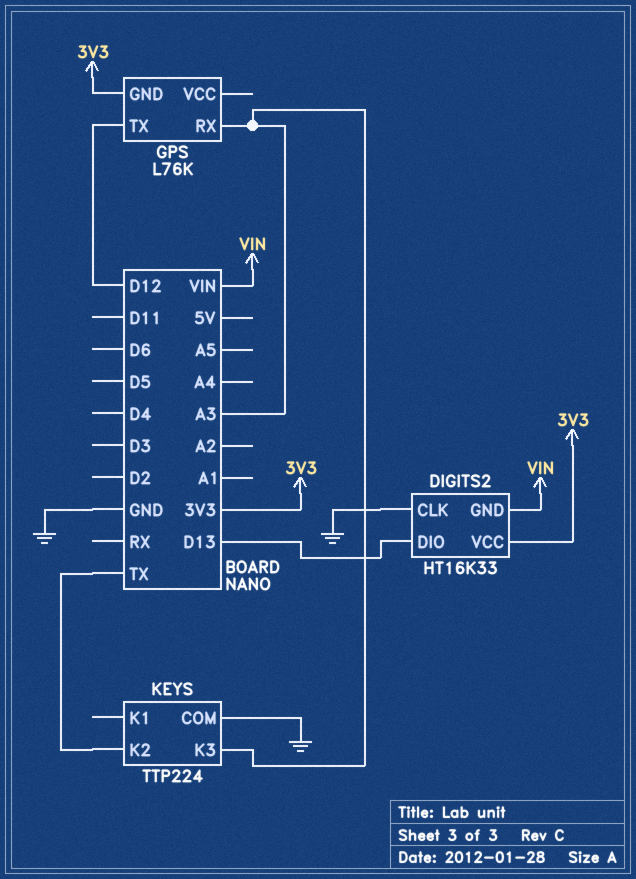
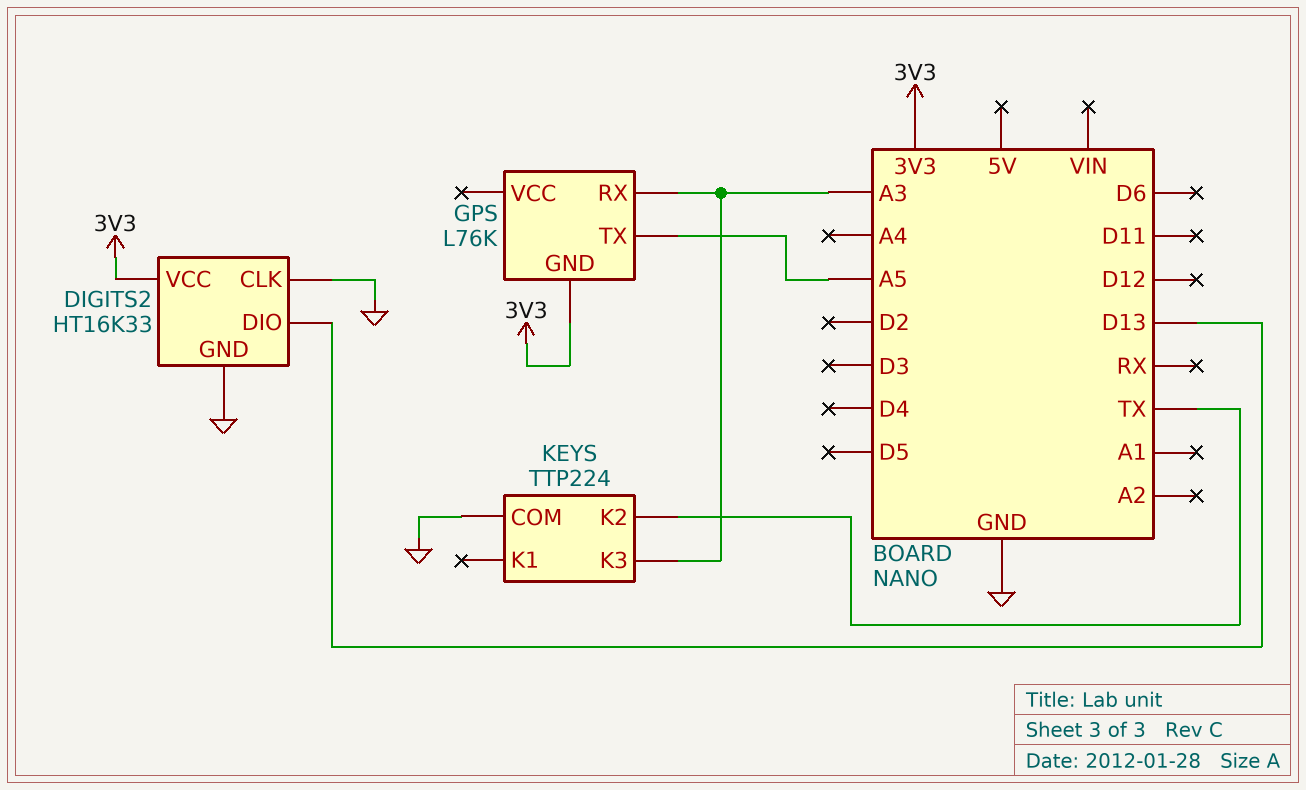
DIGITS2 pin GND: VIN -> GND
GPS pin TX: D12 -> A5

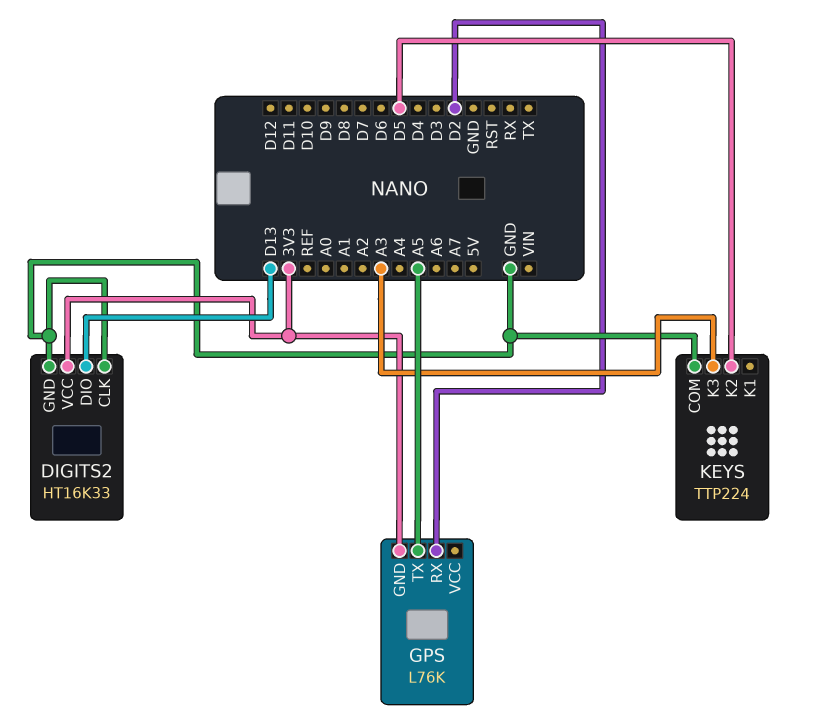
GPS pin RX: A3 -> D2
KEYS pin K2: TX -> D5

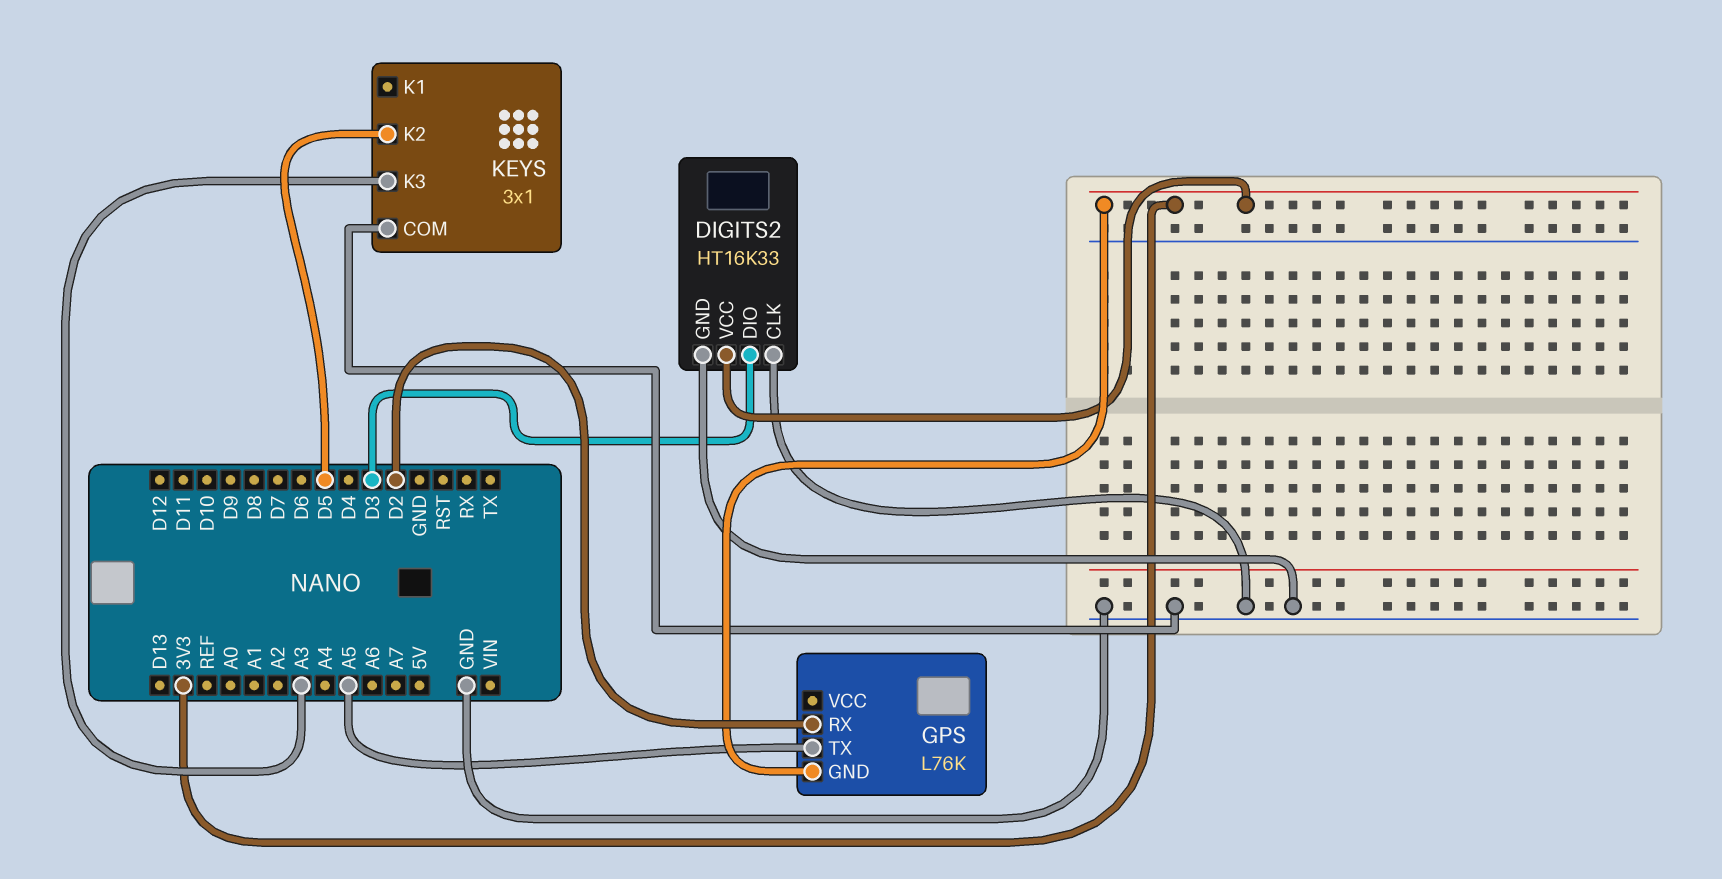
DIGITS2 pin DIO: D13 -> D3
KEYS: TTP224 -> 3x1

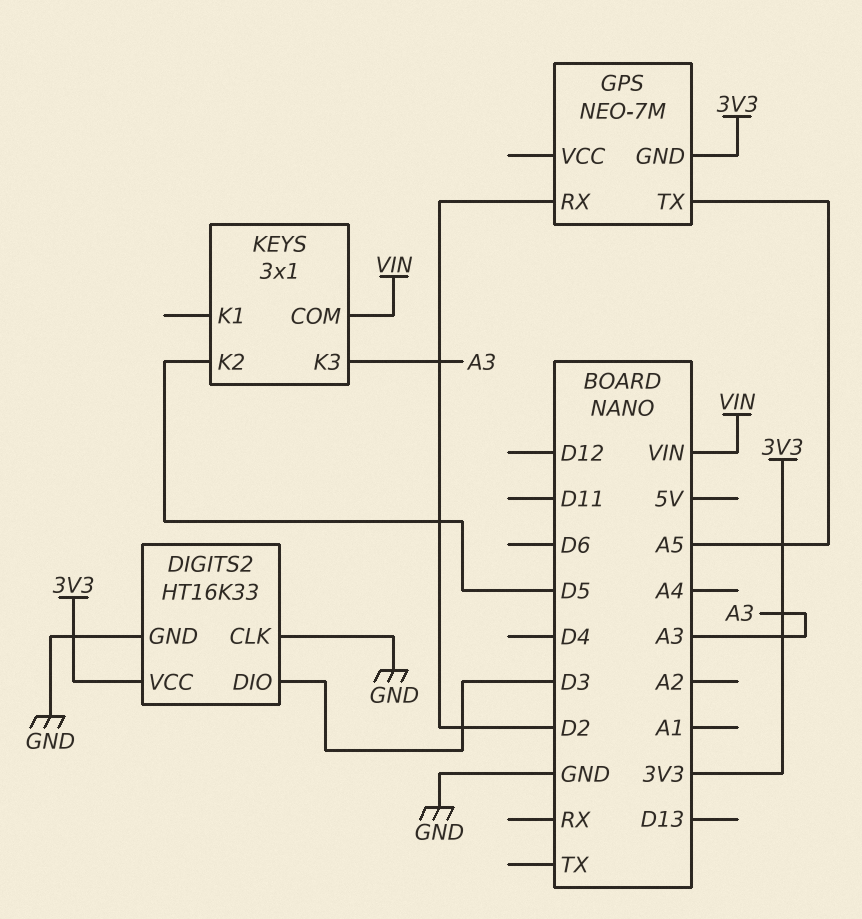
GPS: L76K -> NEO-7M
KEYS pin COM: GND -> VIN

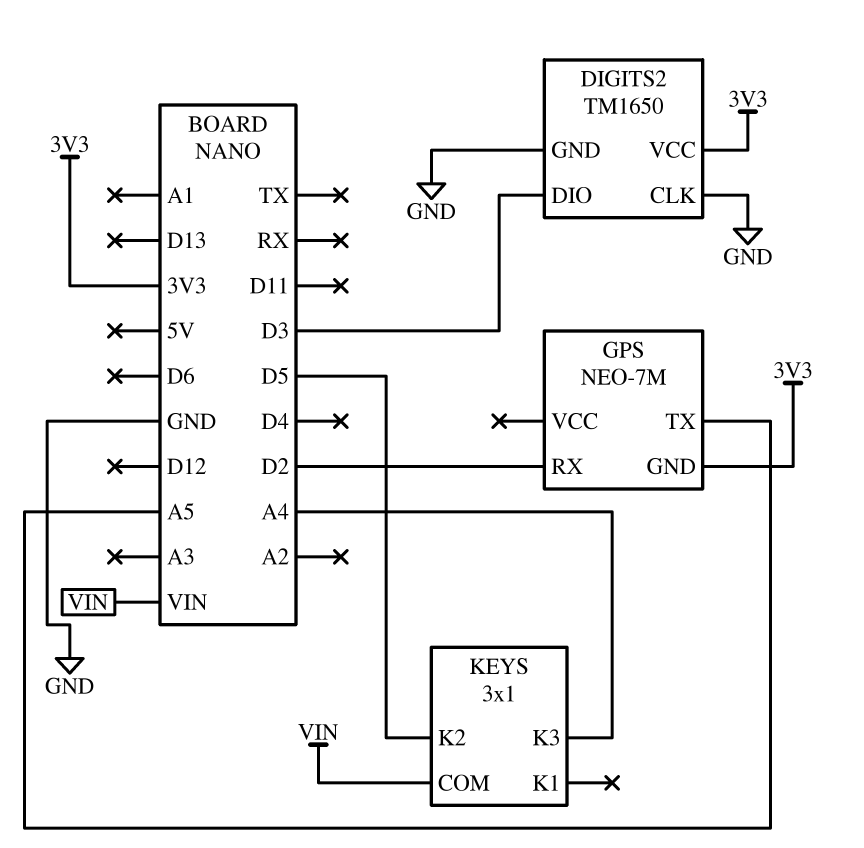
DIGITS2: HT16K33 -> TM1650
KEYS pin K3: A3 -> A4

